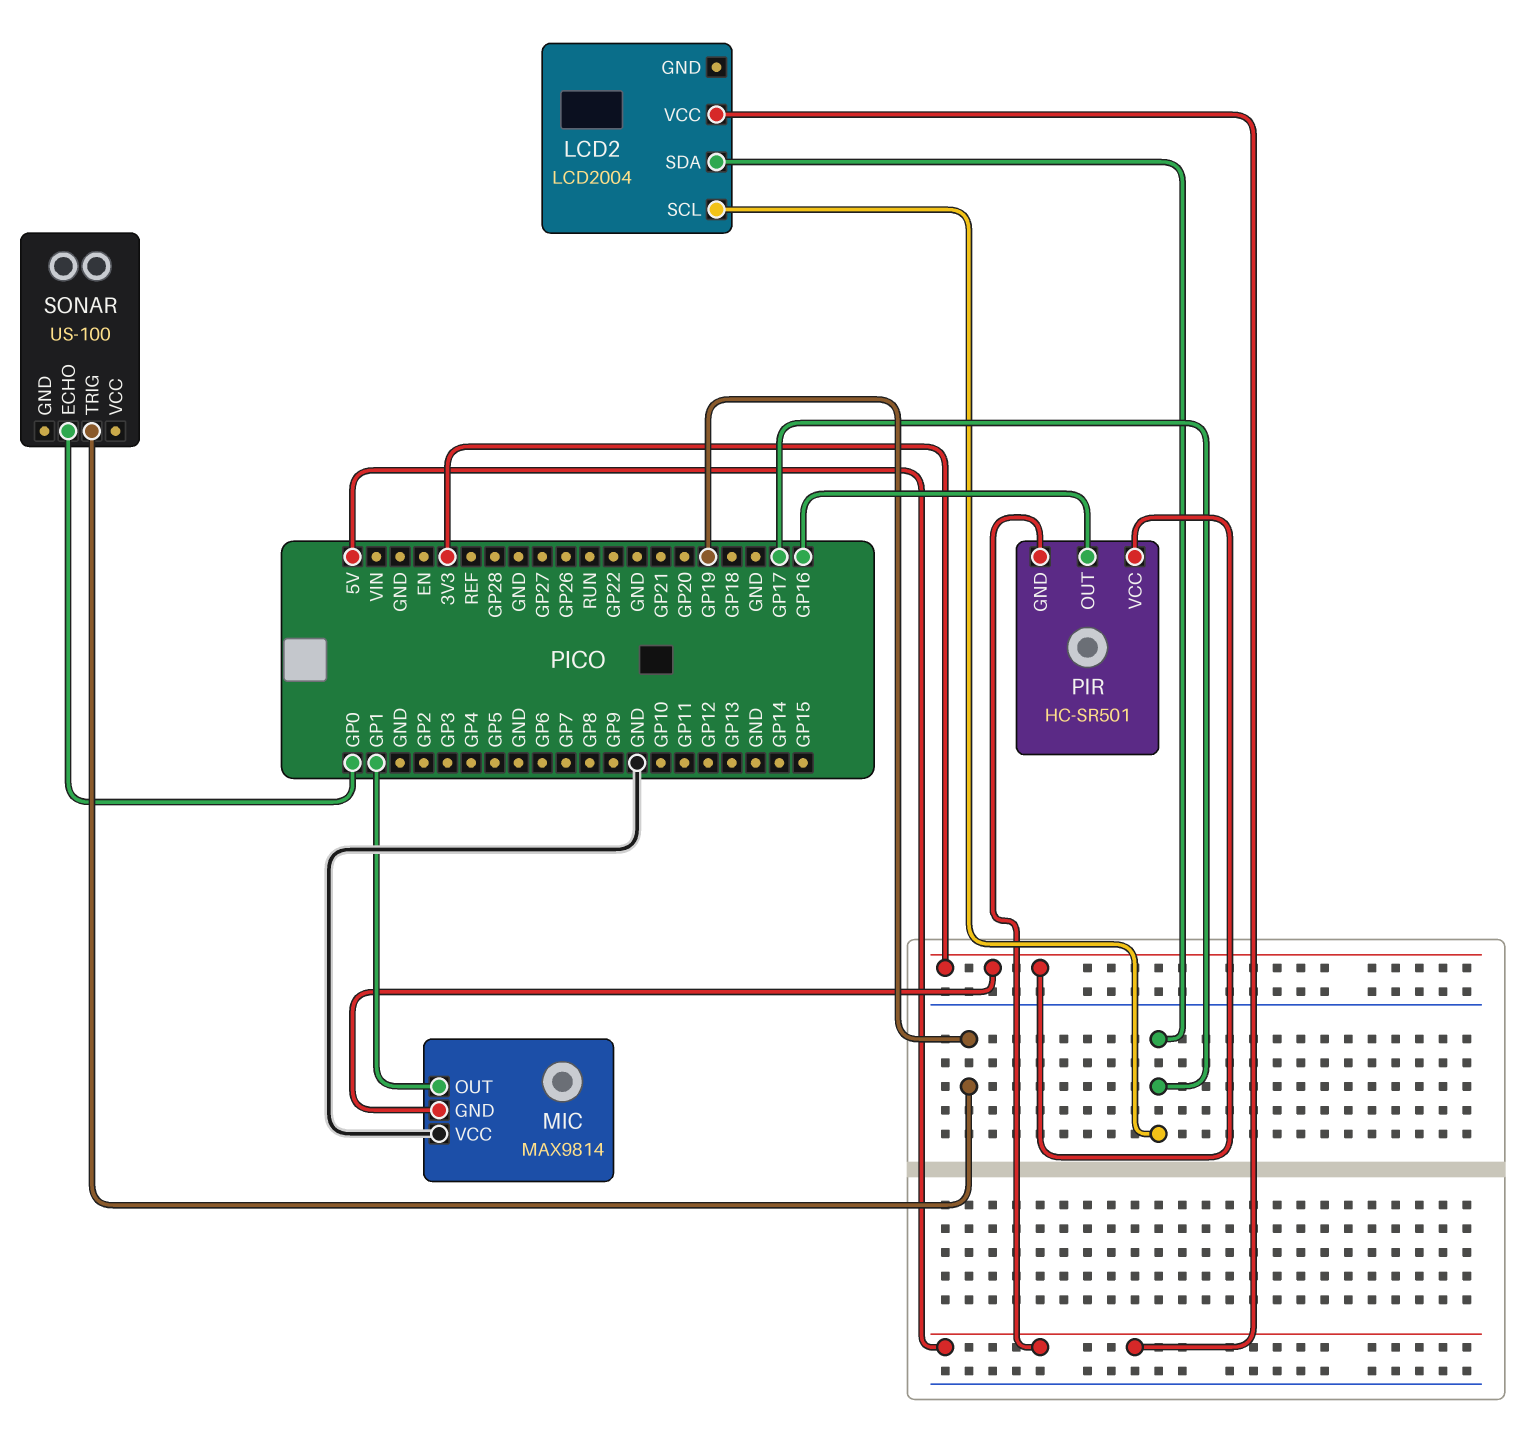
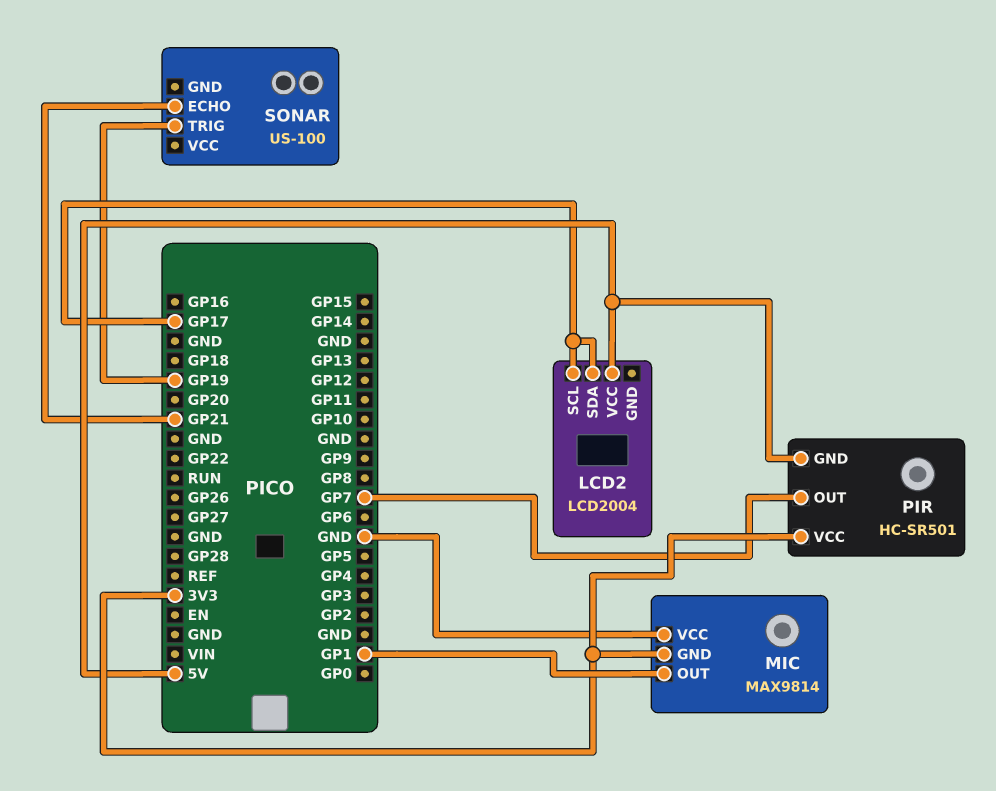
PIR pin OUT: GP16 -> GP7
SONAR pin ECHO: GP0 -> GP21

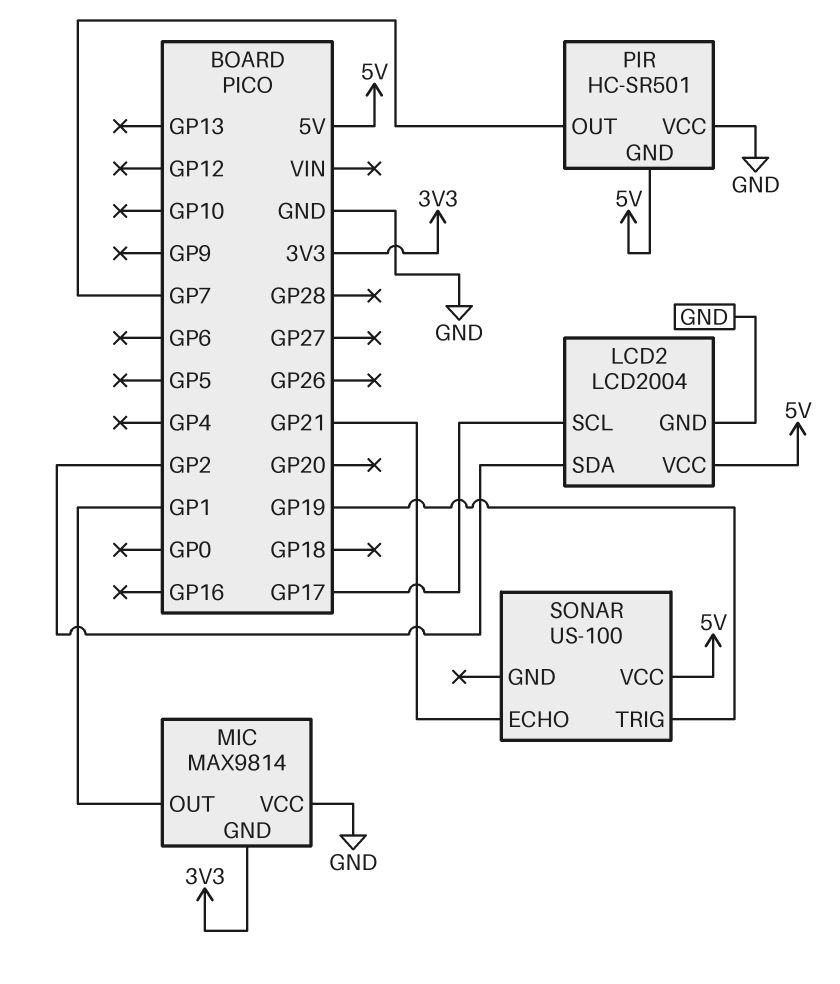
LCD2 pin GND: none -> GND
LCD2 pin SDA: GP17 -> GP2
PIR pin VCC: 3V3 -> GND
SONAR pin VCC: none -> 5V

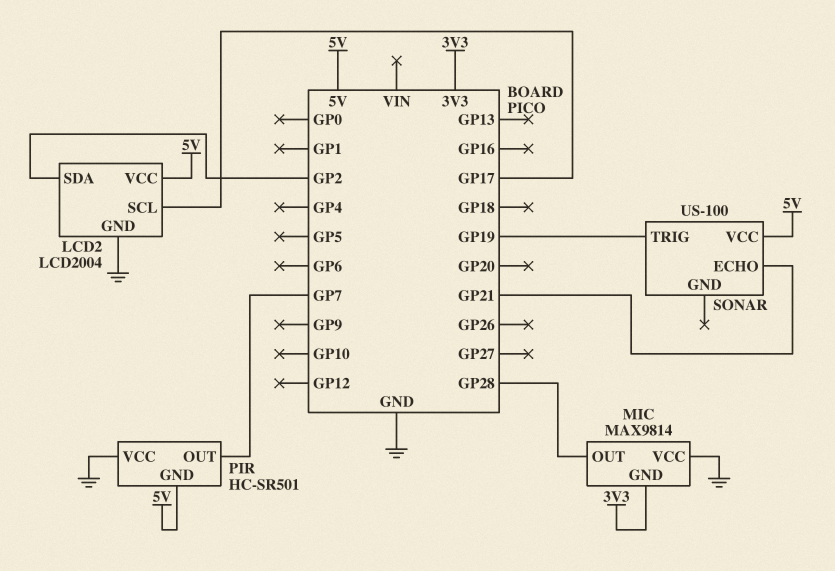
MIC pin OUT: GP1 -> GP28

